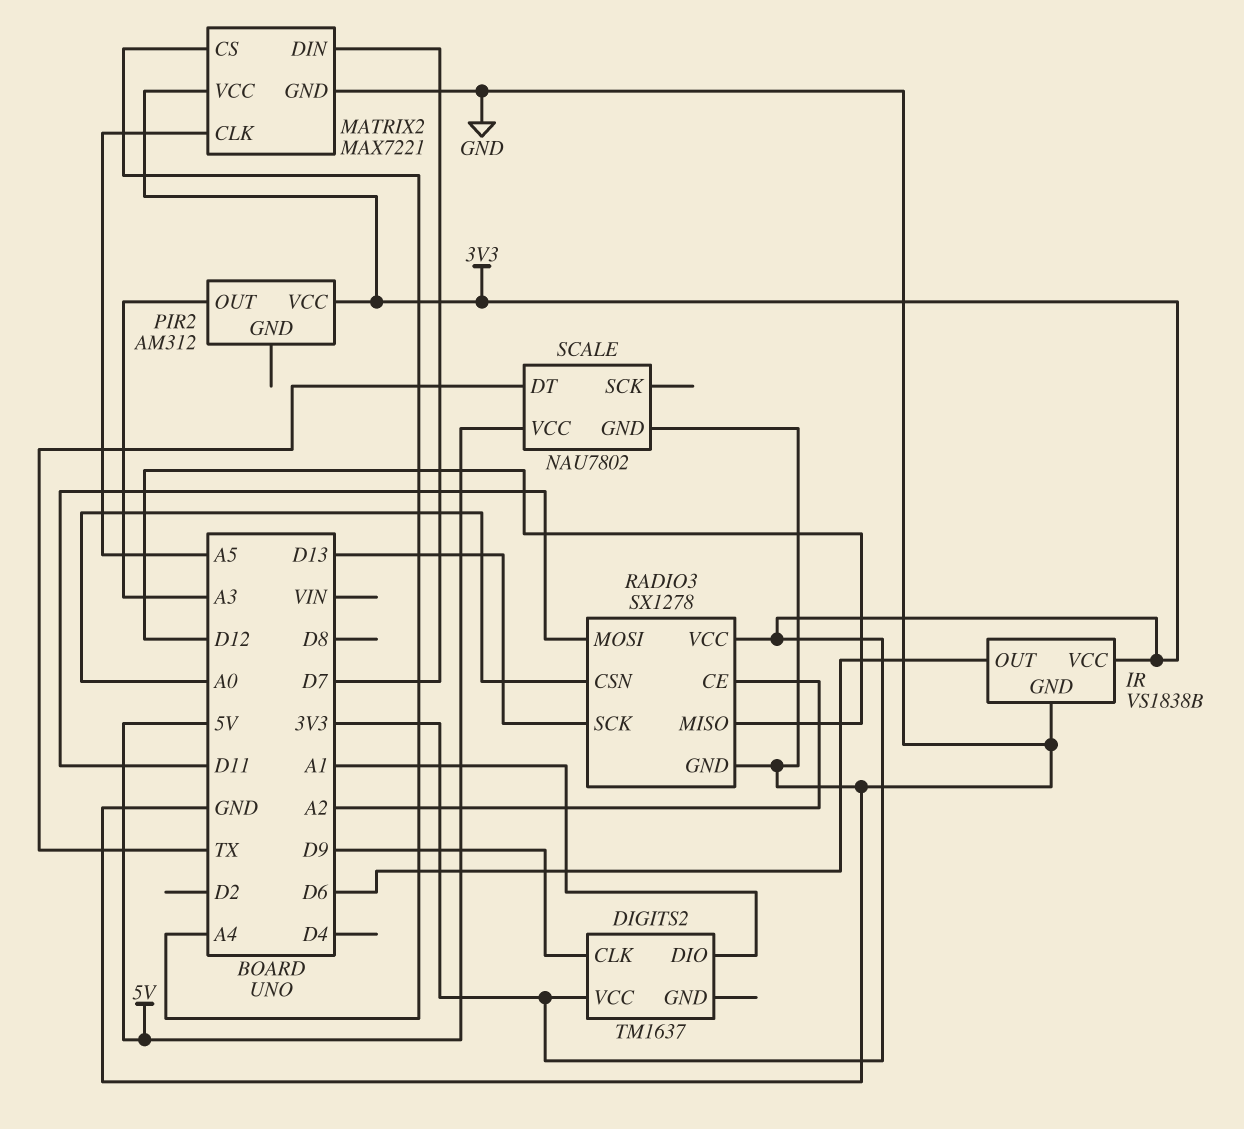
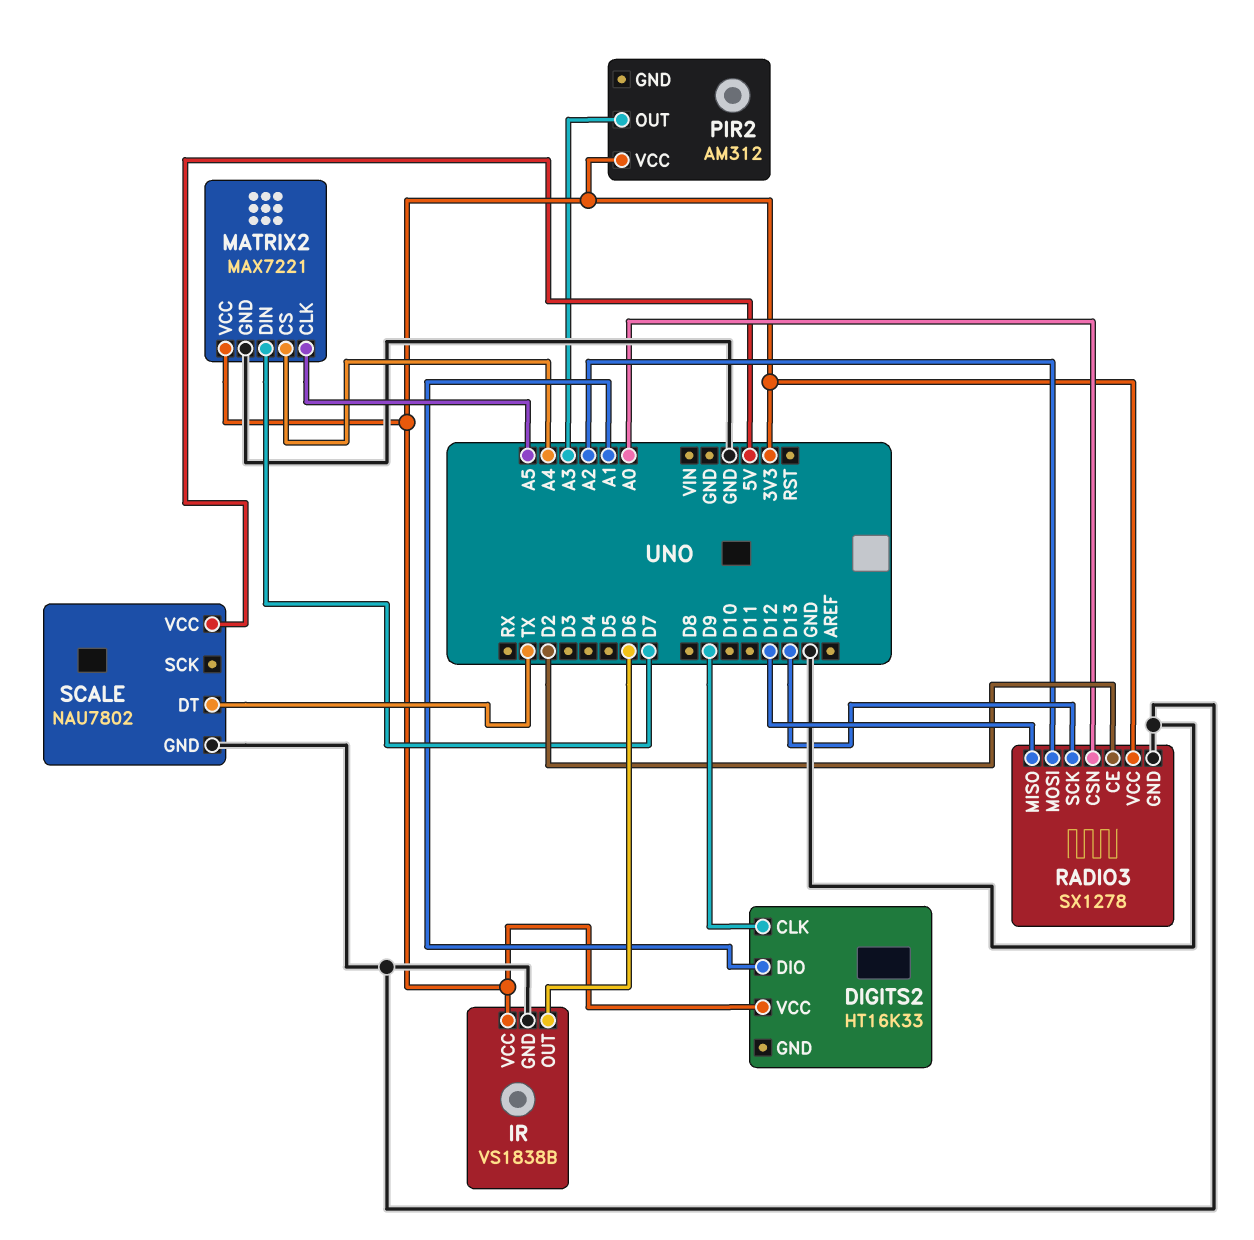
DIGITS2: TM1637 -> HT16K33
RADIO3 pin CE: A2 -> D2
RADIO3 pin MOSI: D11 -> A2

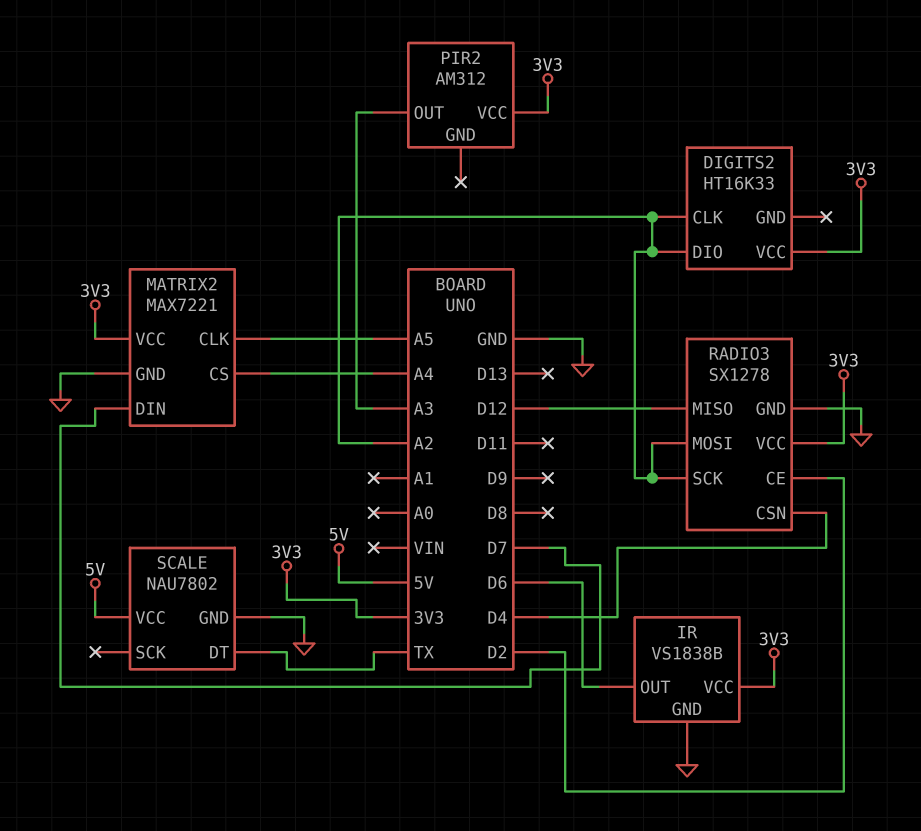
DIGITS2 pin CLK: D9 -> A2
DIGITS2 pin DIO: A1 -> A2
RADIO3 pin CSN: A0 -> D4
RADIO3 pin SCK: D13 -> A2

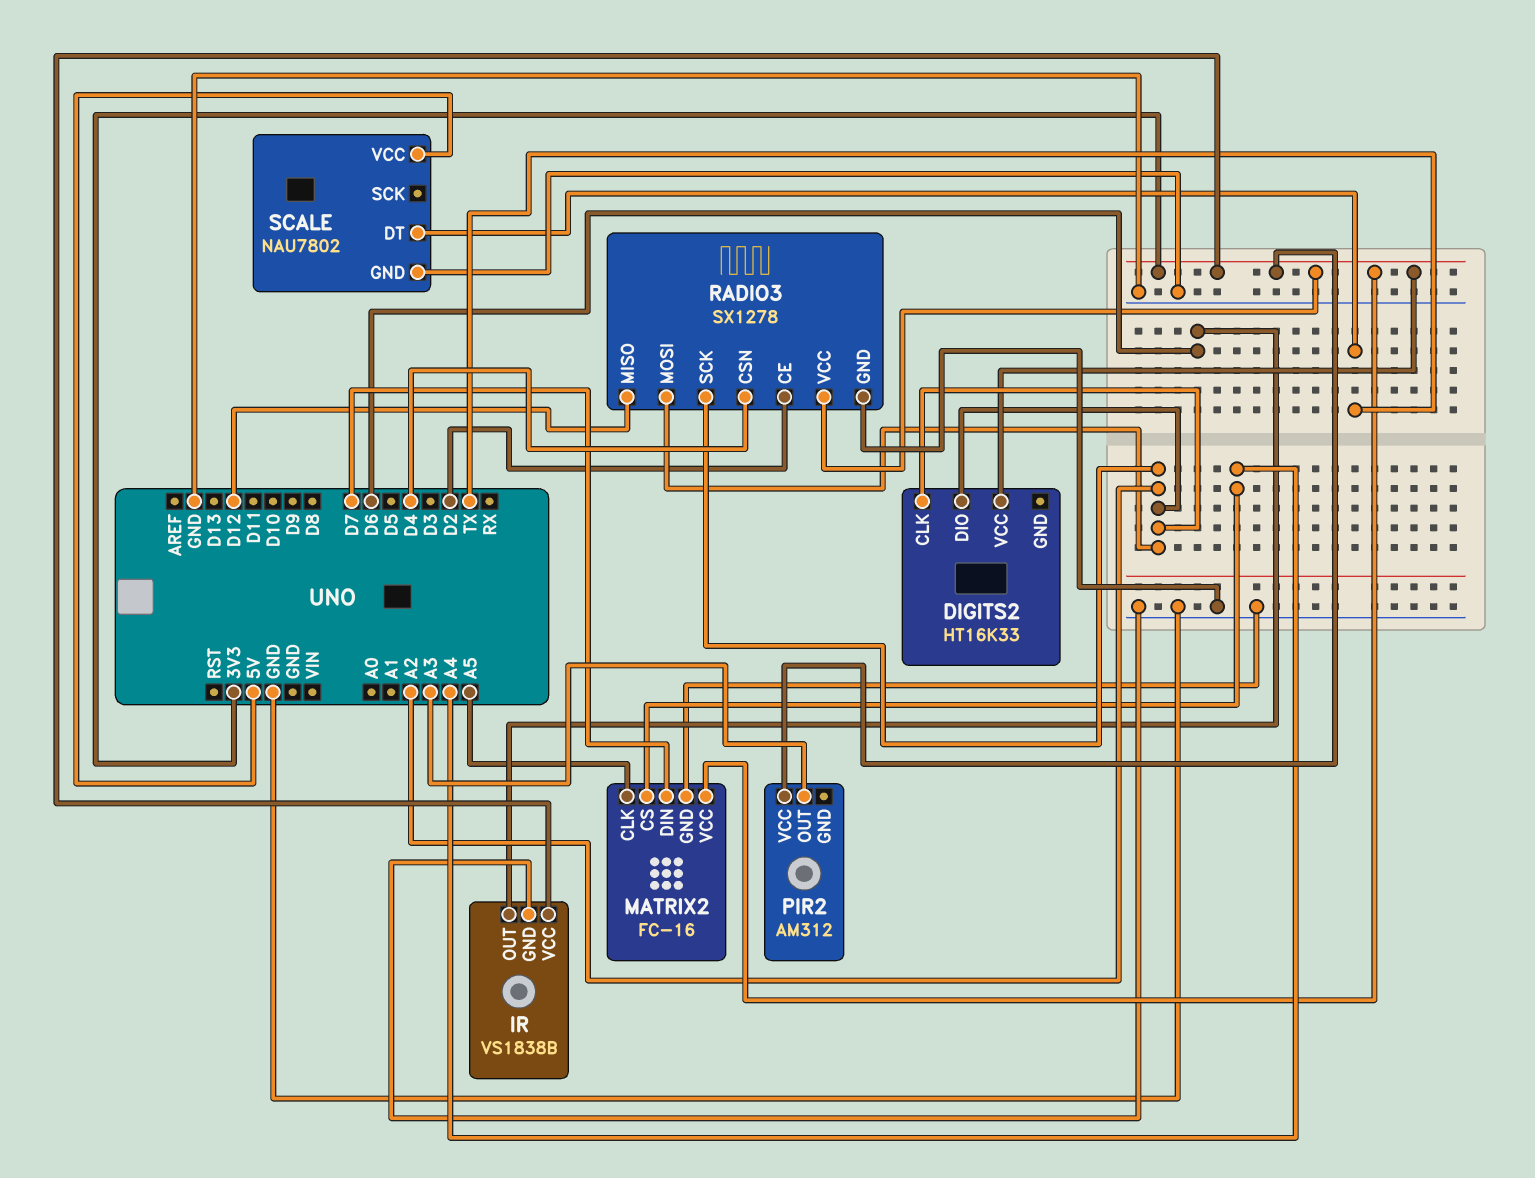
MATRIX2: MAX7221 -> FC-16

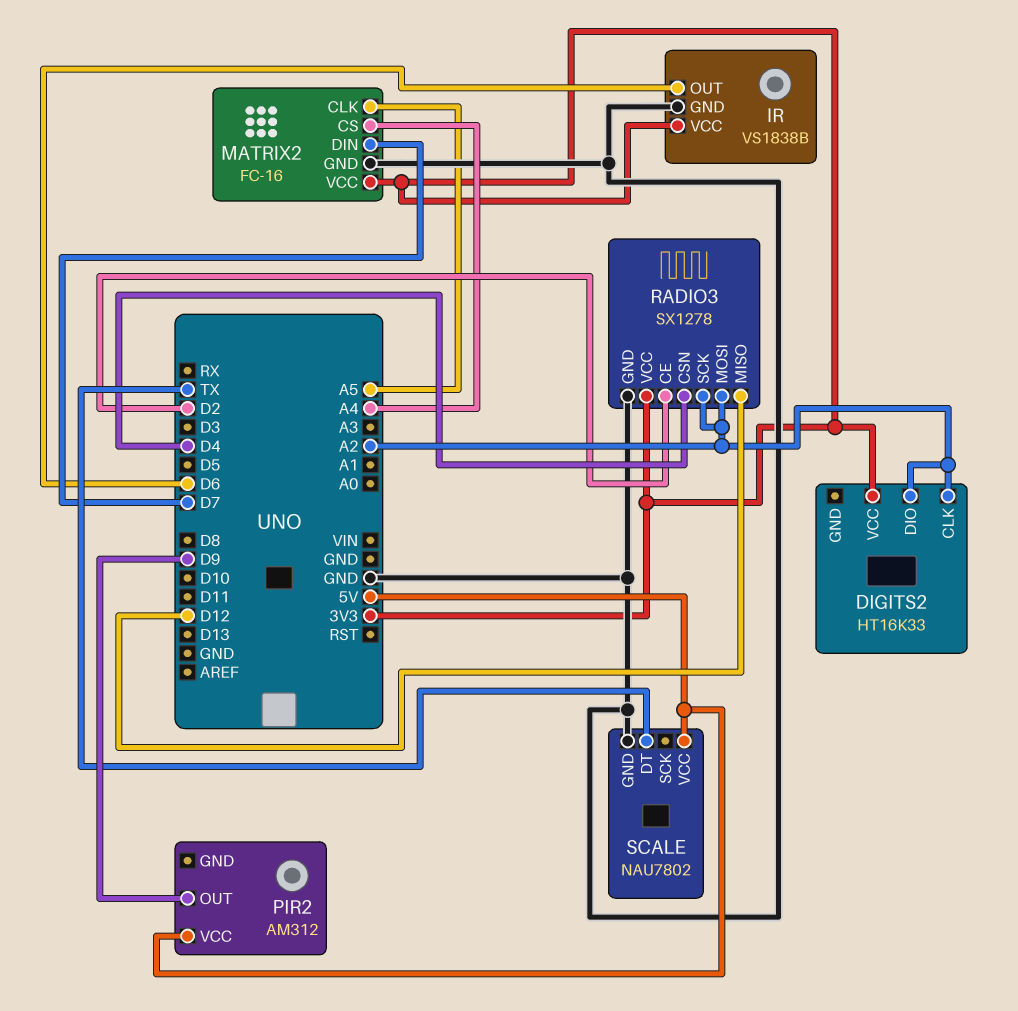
PIR2 pin OUT: A3 -> D9
PIR2 pin VCC: 3V3 -> 5V

